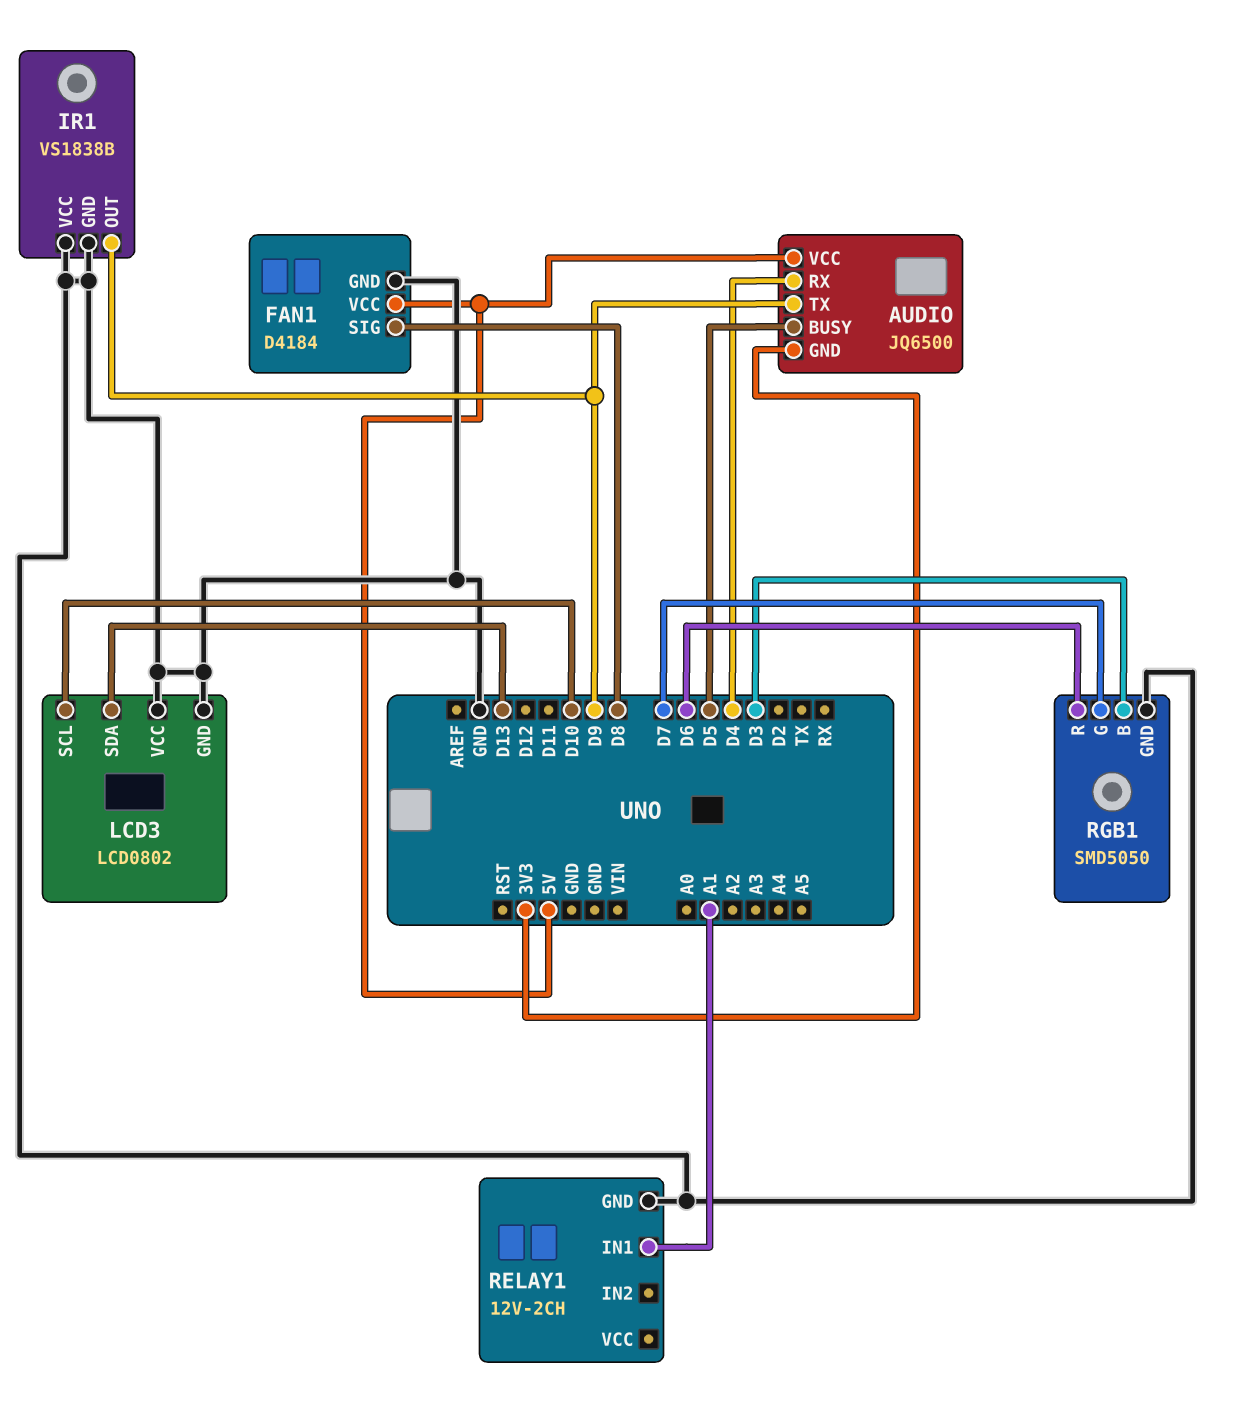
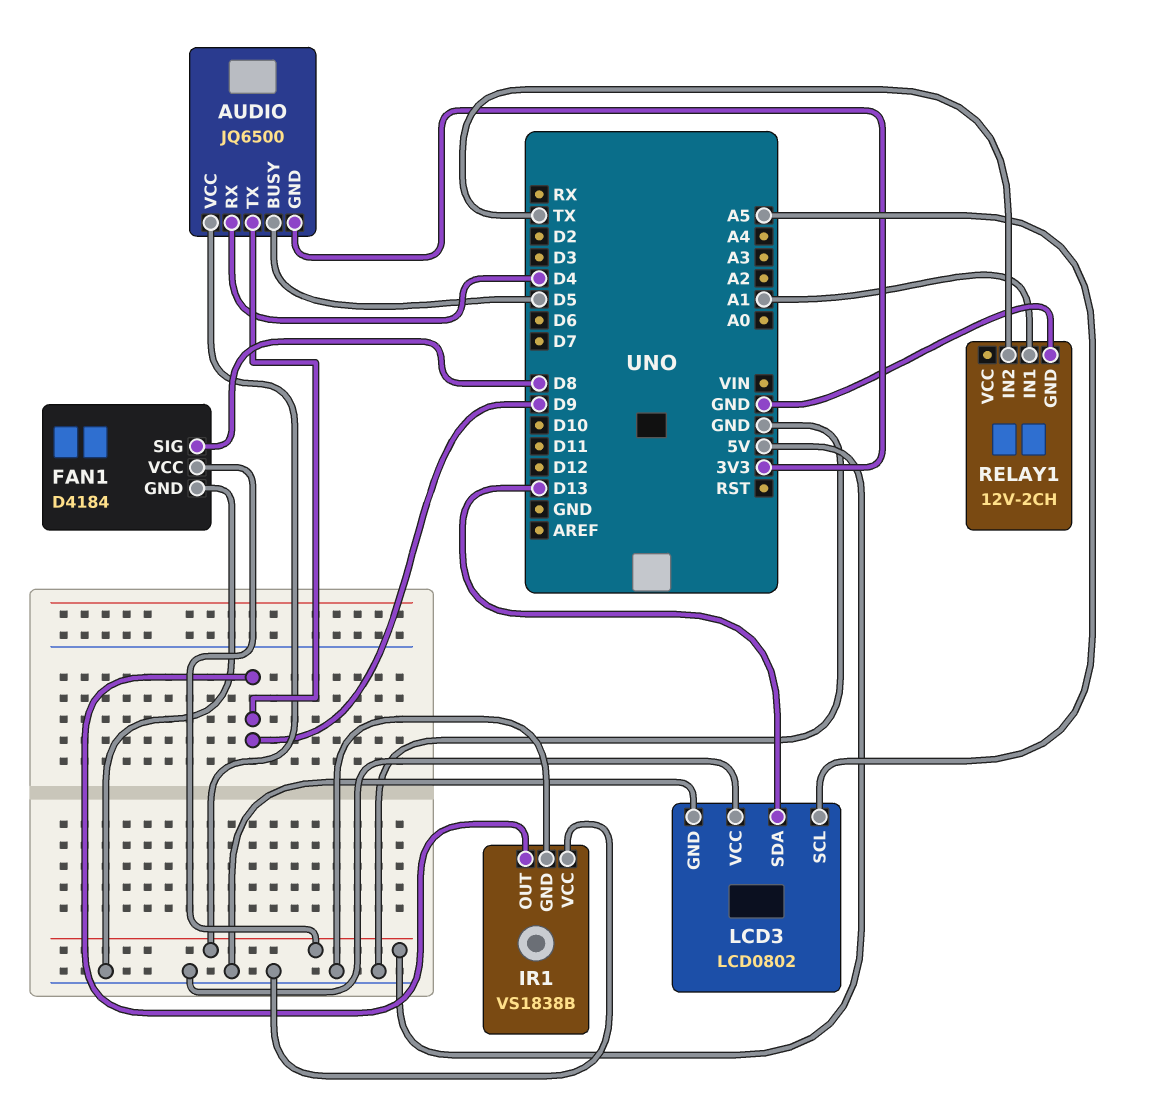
LCD3 pin SCL: D10 -> A5
RELAY1 pin IN2: none -> TX
RGB1: SMD5050 -> none
RGB1 pin B: D3 -> none
RGB1 pin G: D7 -> none
RGB1 pin GND: GND -> none
RGB1 pin R: D6 -> none

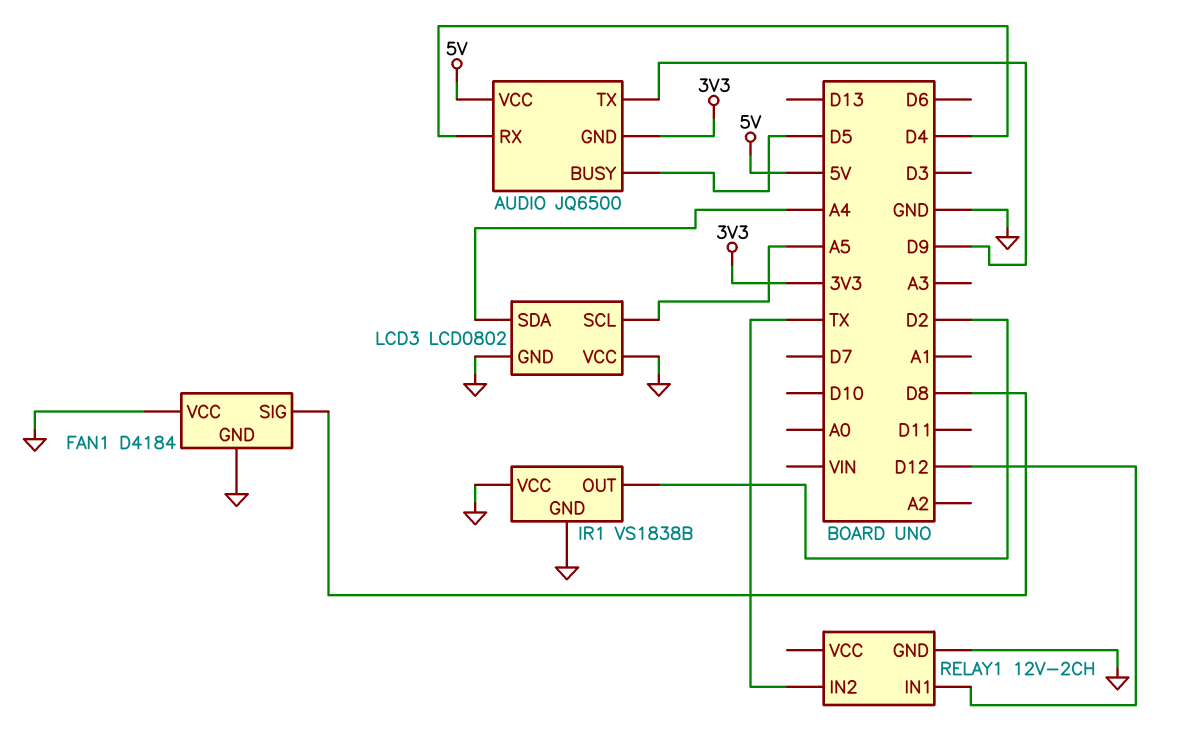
FAN1 pin VCC: 5V -> GND
IR1 pin OUT: D9 -> D2
LCD3 pin SDA: D13 -> A4
RELAY1 pin IN1: A1 -> D12

